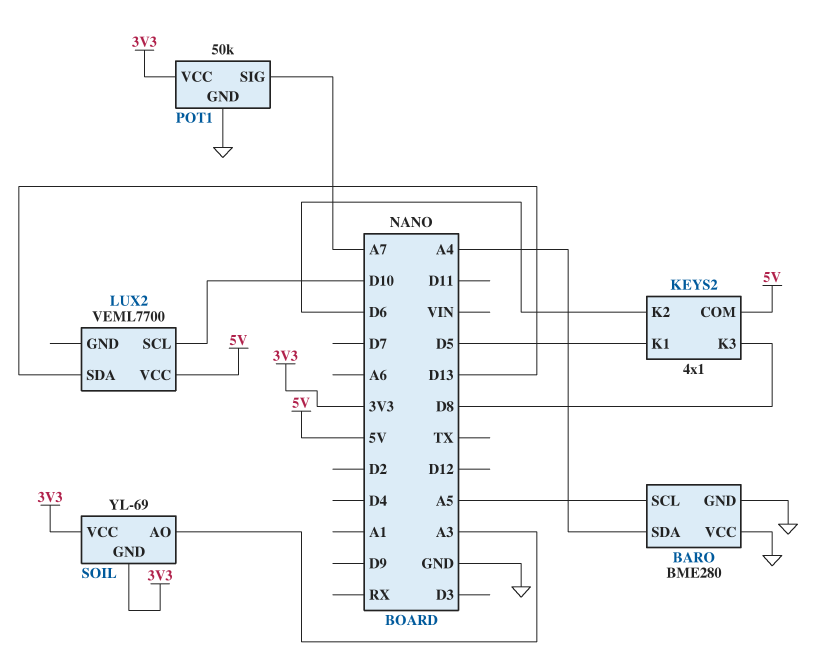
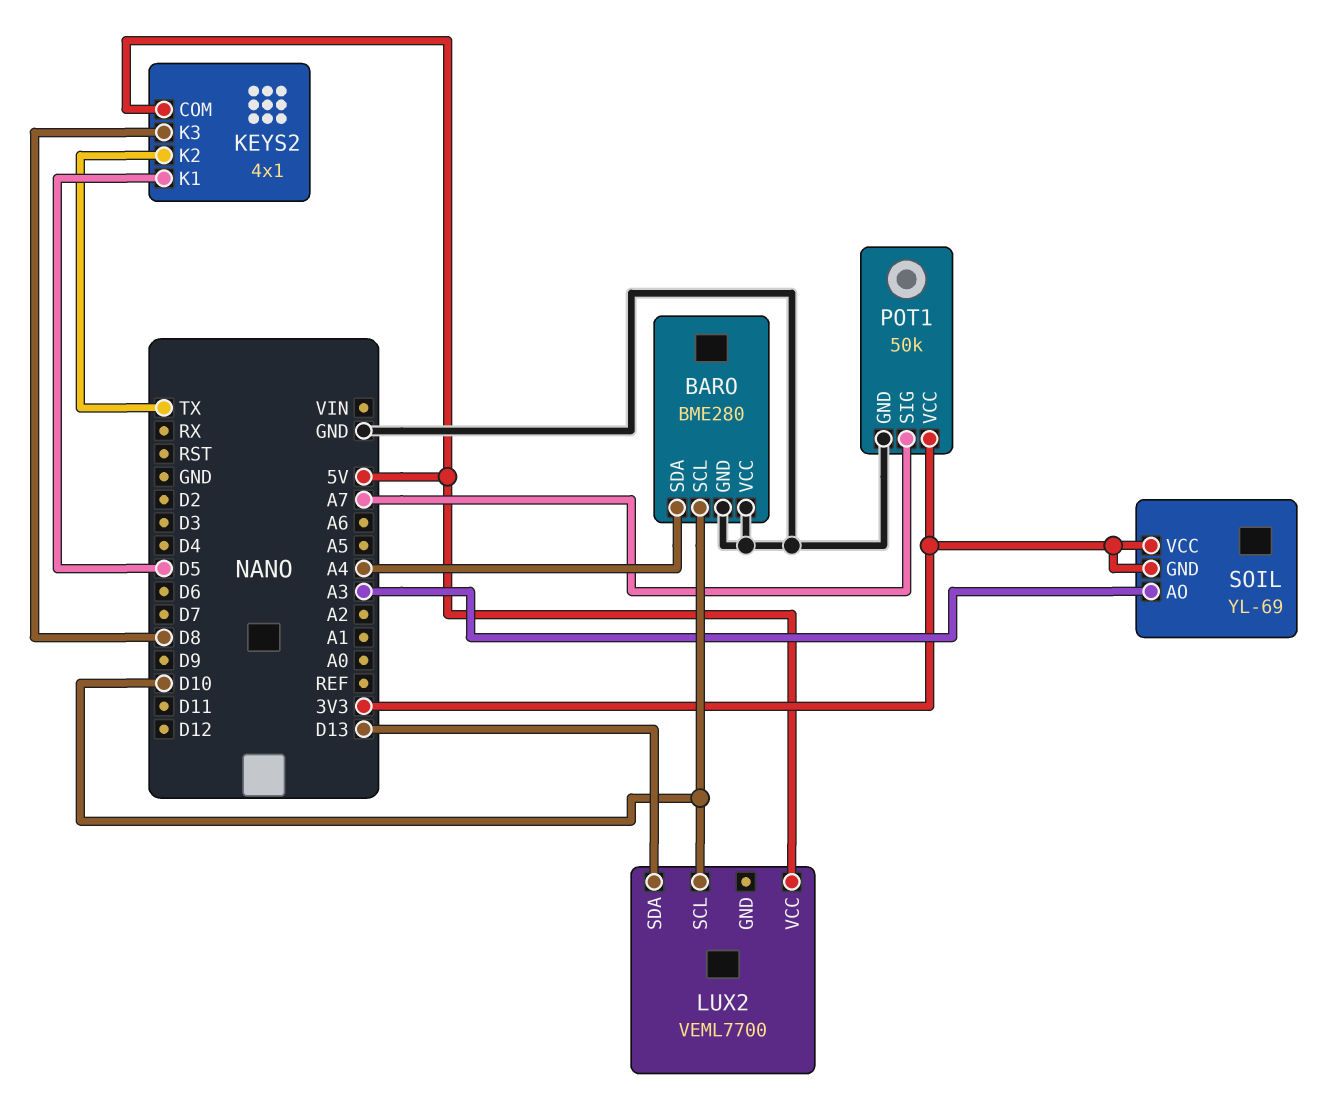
BARO pin SCL: A5 -> D10
KEYS2 pin K2: D6 -> TX

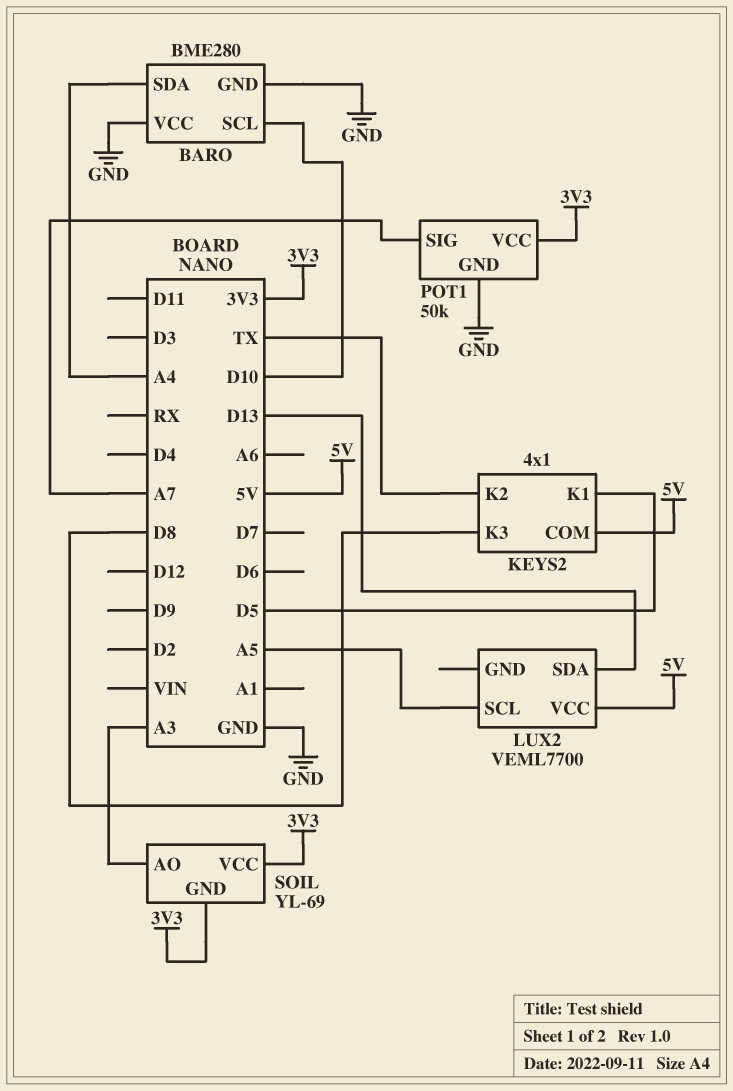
LUX2 pin SCL: D10 -> A5

